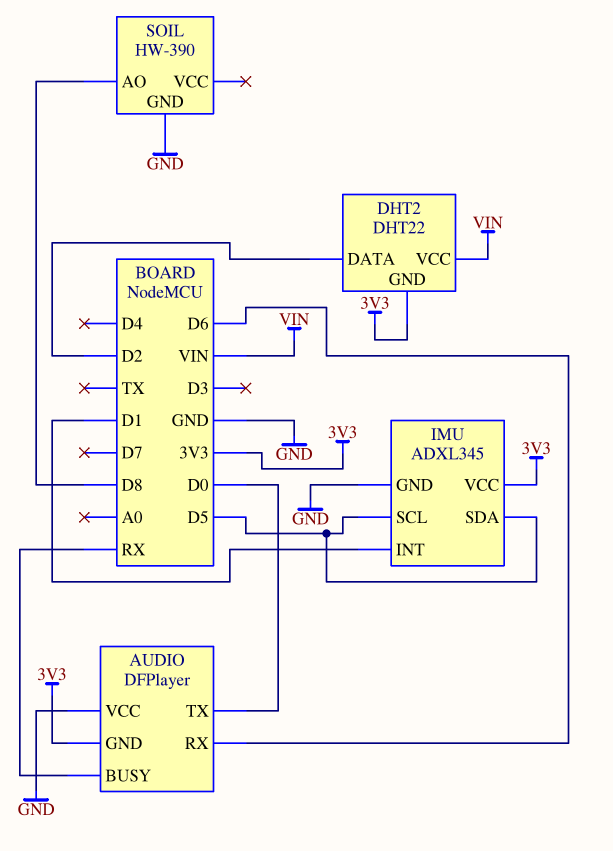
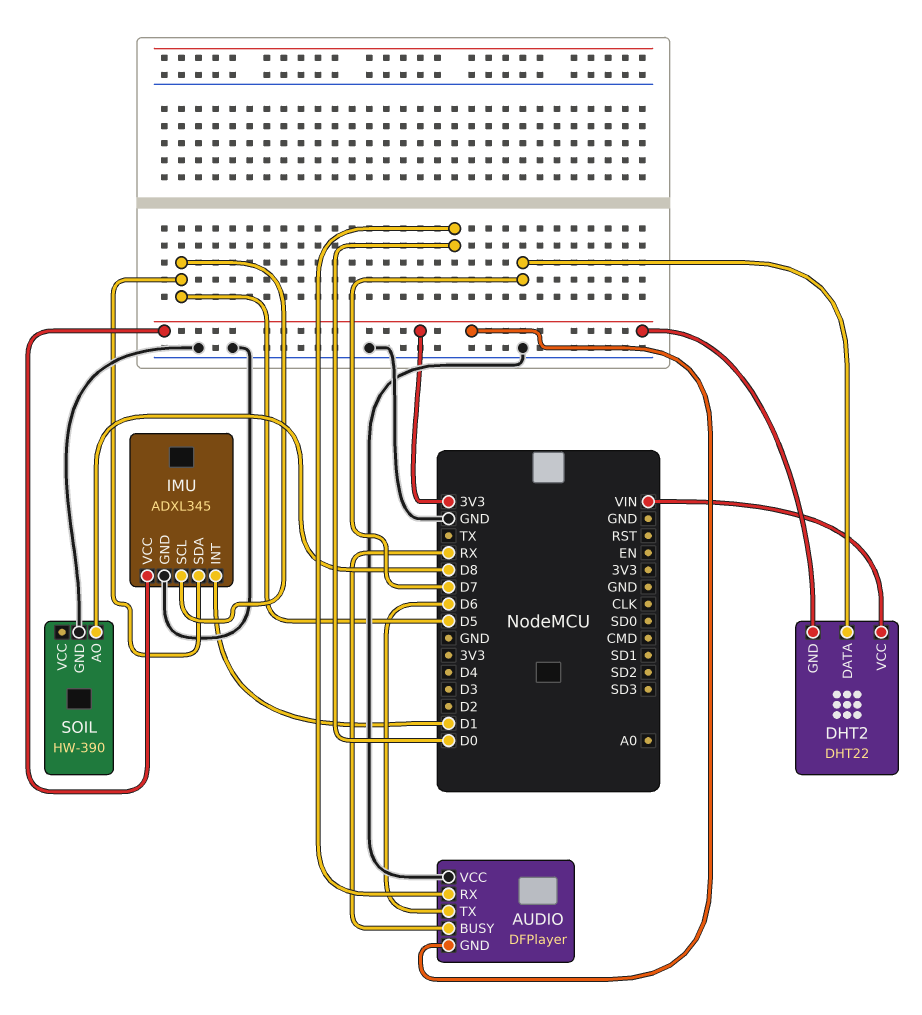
AUDIO pin RX: D6 -> D0
AUDIO pin TX: D0 -> D6
DHT2 pin DATA: D2 -> D7

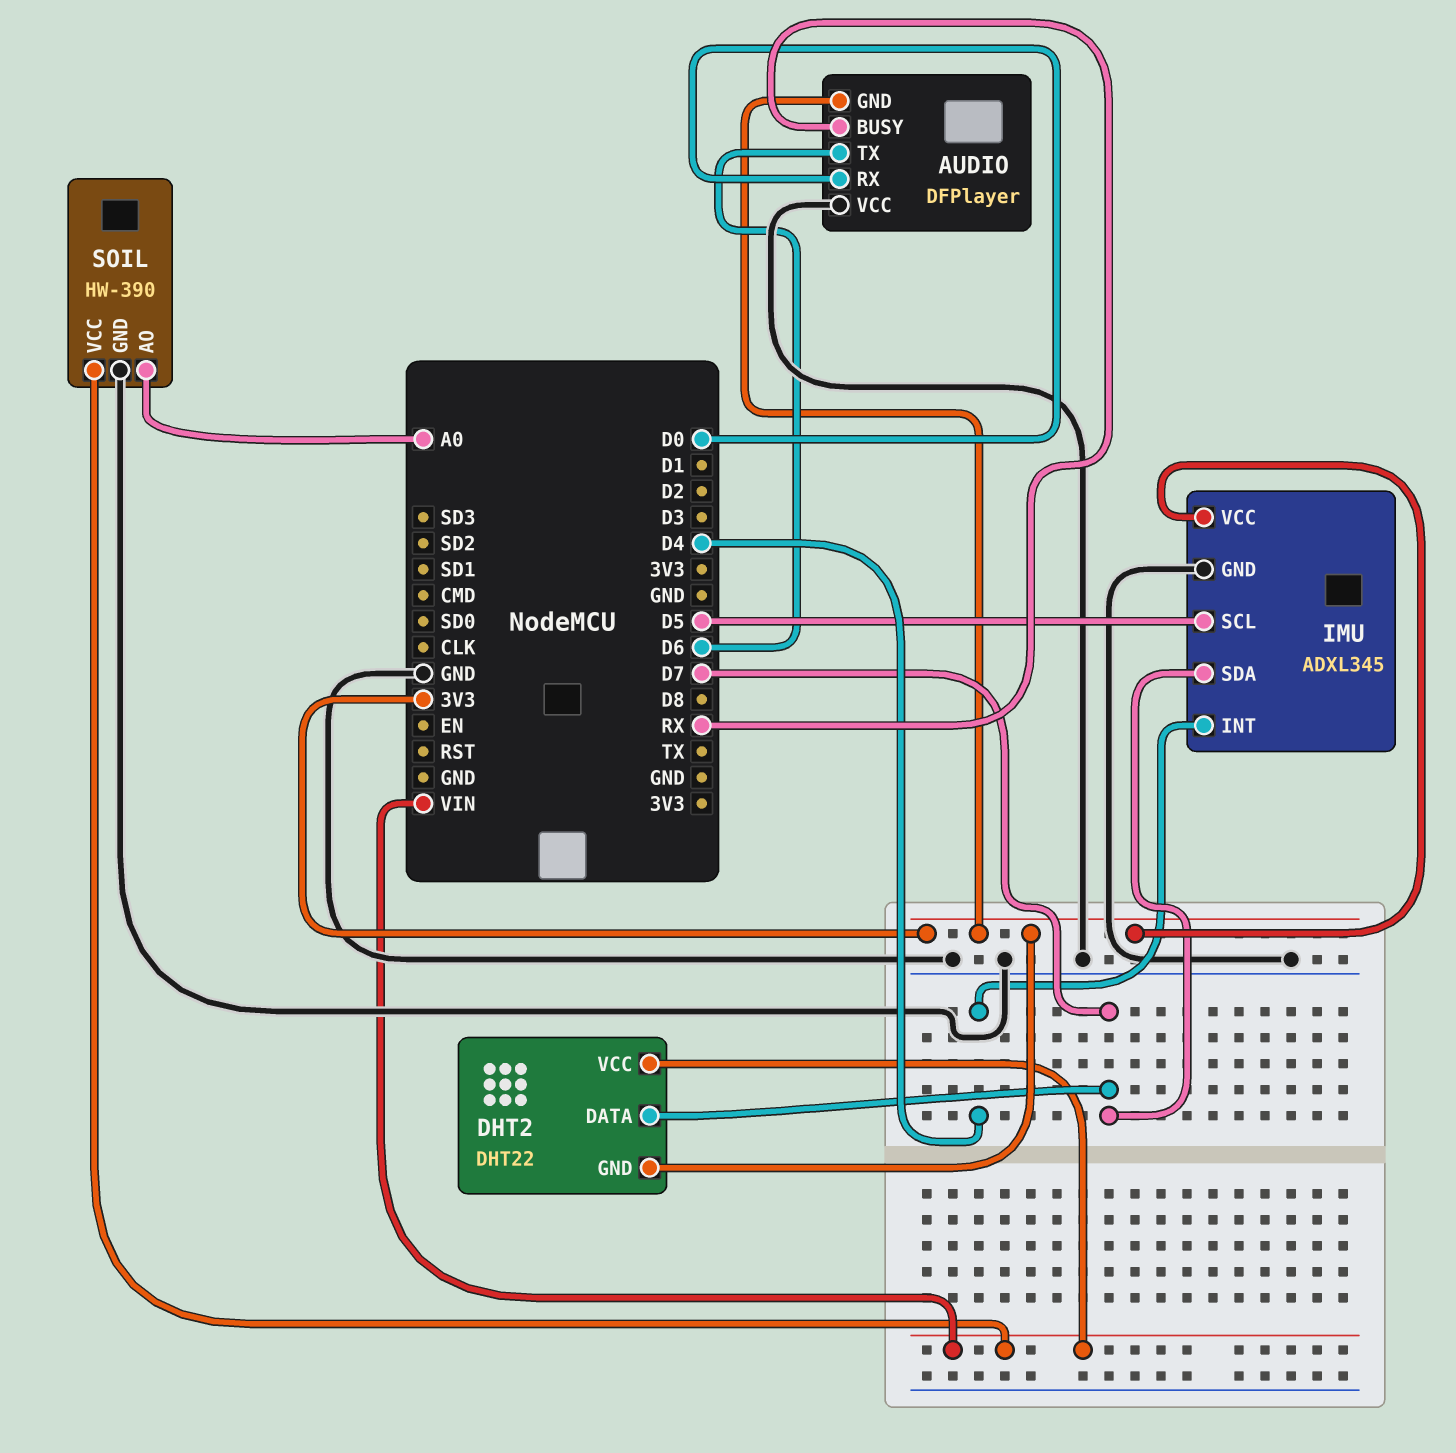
IMU pin INT: D1 -> D4
IMU pin SDA: D5 -> D7
SOIL pin AO: D8 -> A0
SOIL pin VCC: none -> VIN

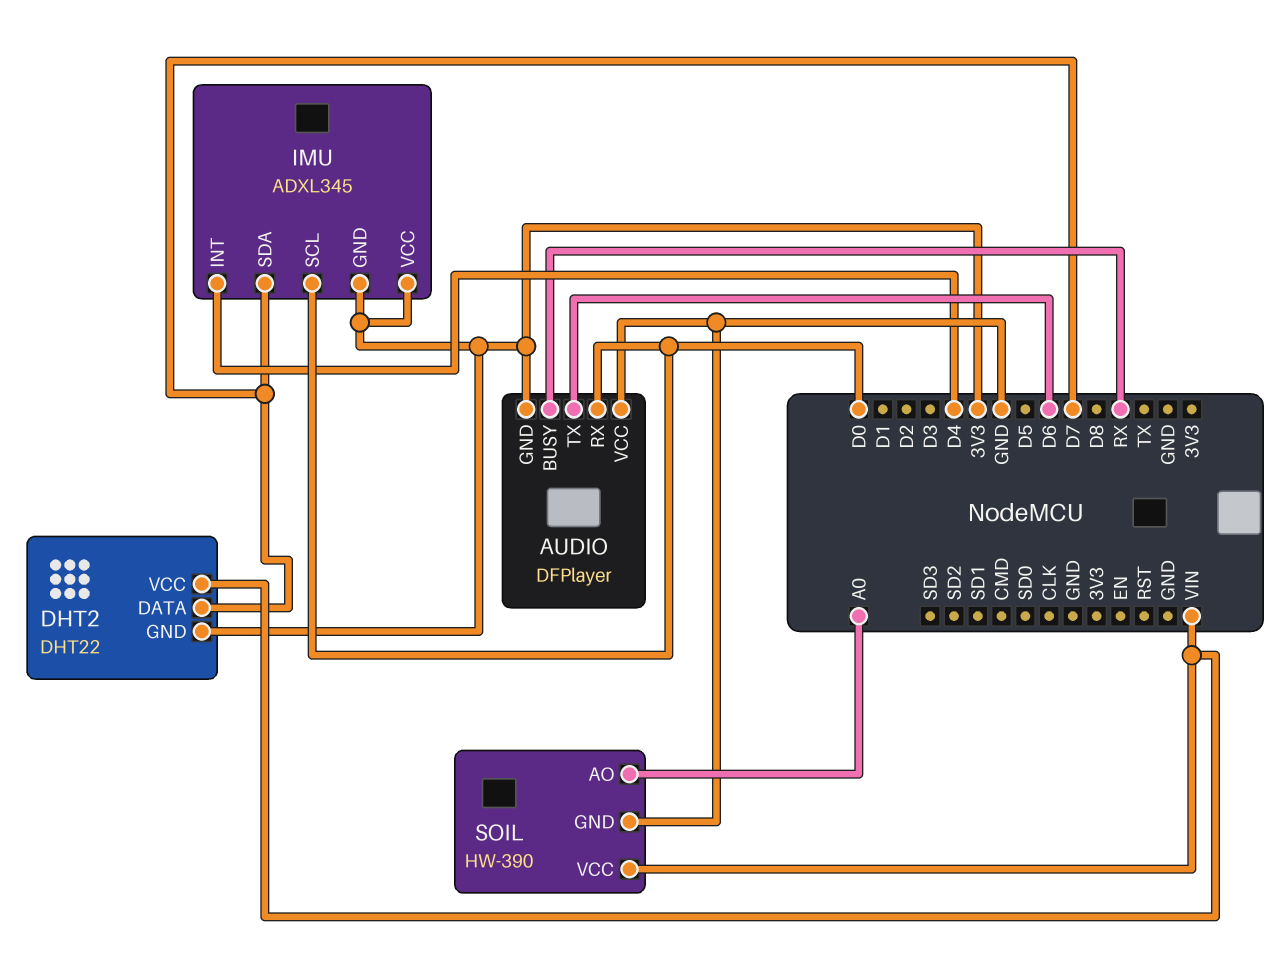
IMU pin GND: GND -> 3V3
IMU pin SCL: D5 -> D0

